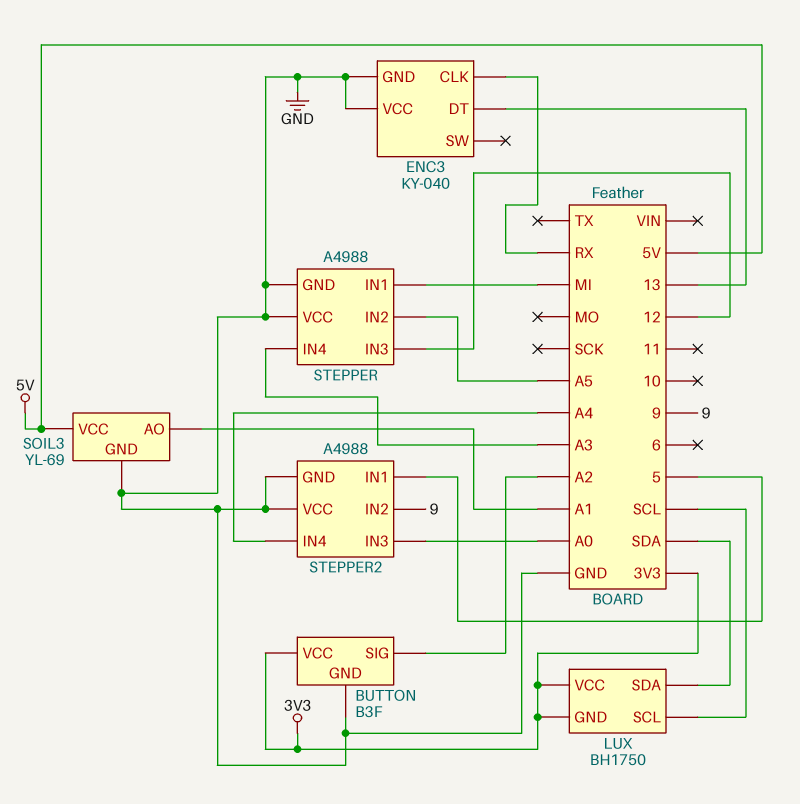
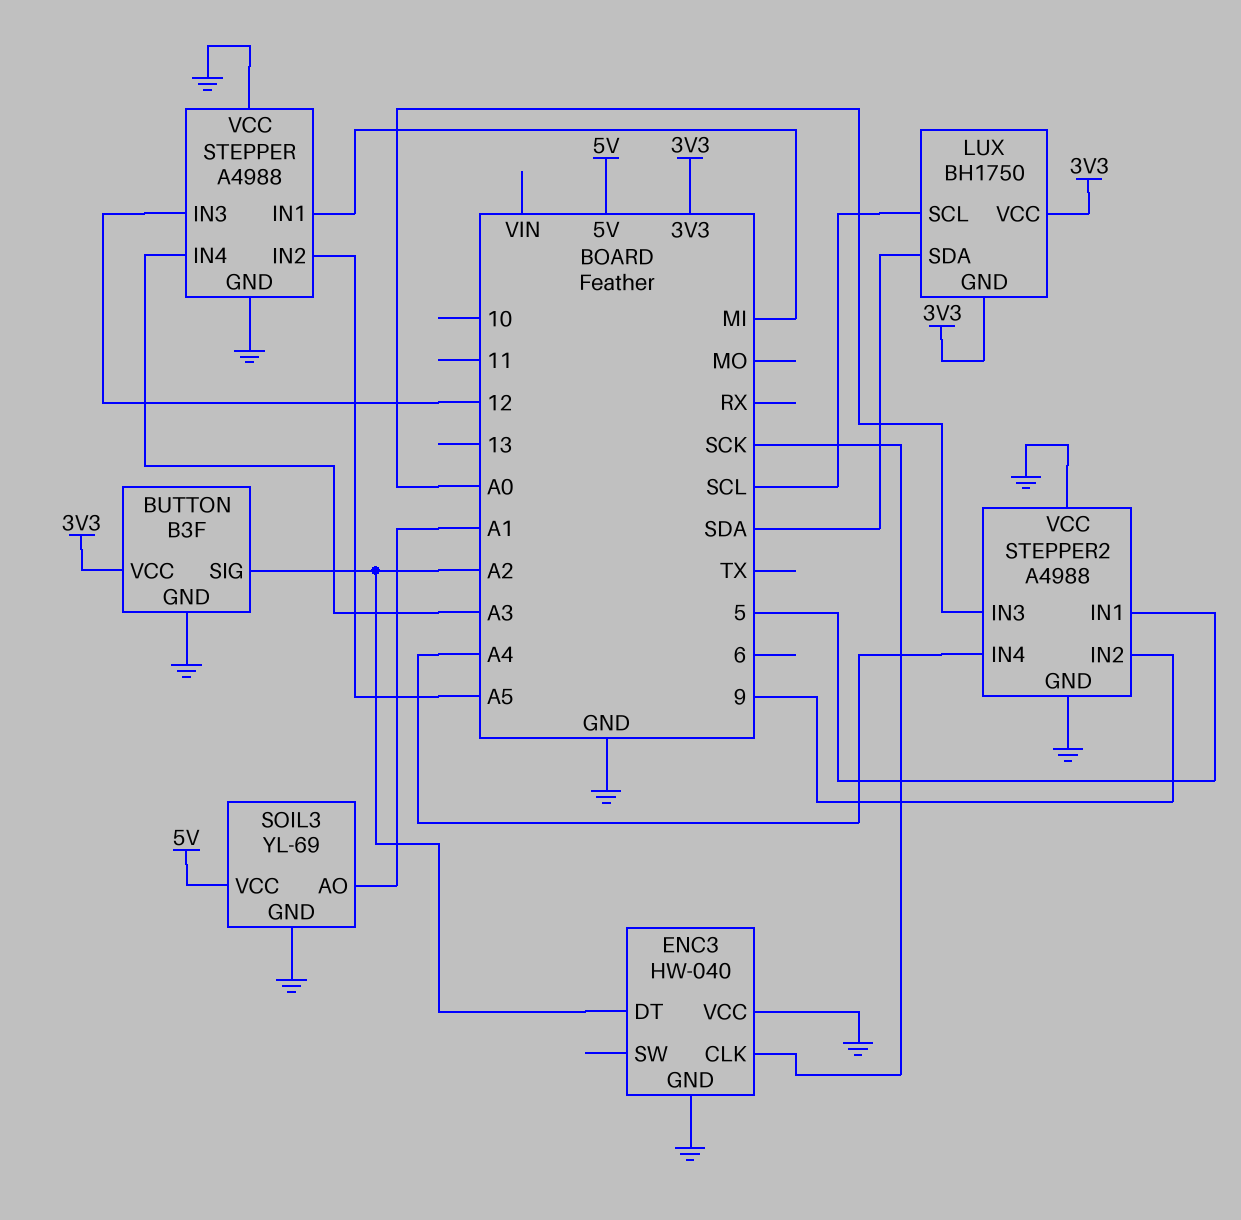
ENC3: KY-040 -> HW-040
ENC3 pin CLK: RX -> SCK
ENC3 pin DT: 13 -> A2

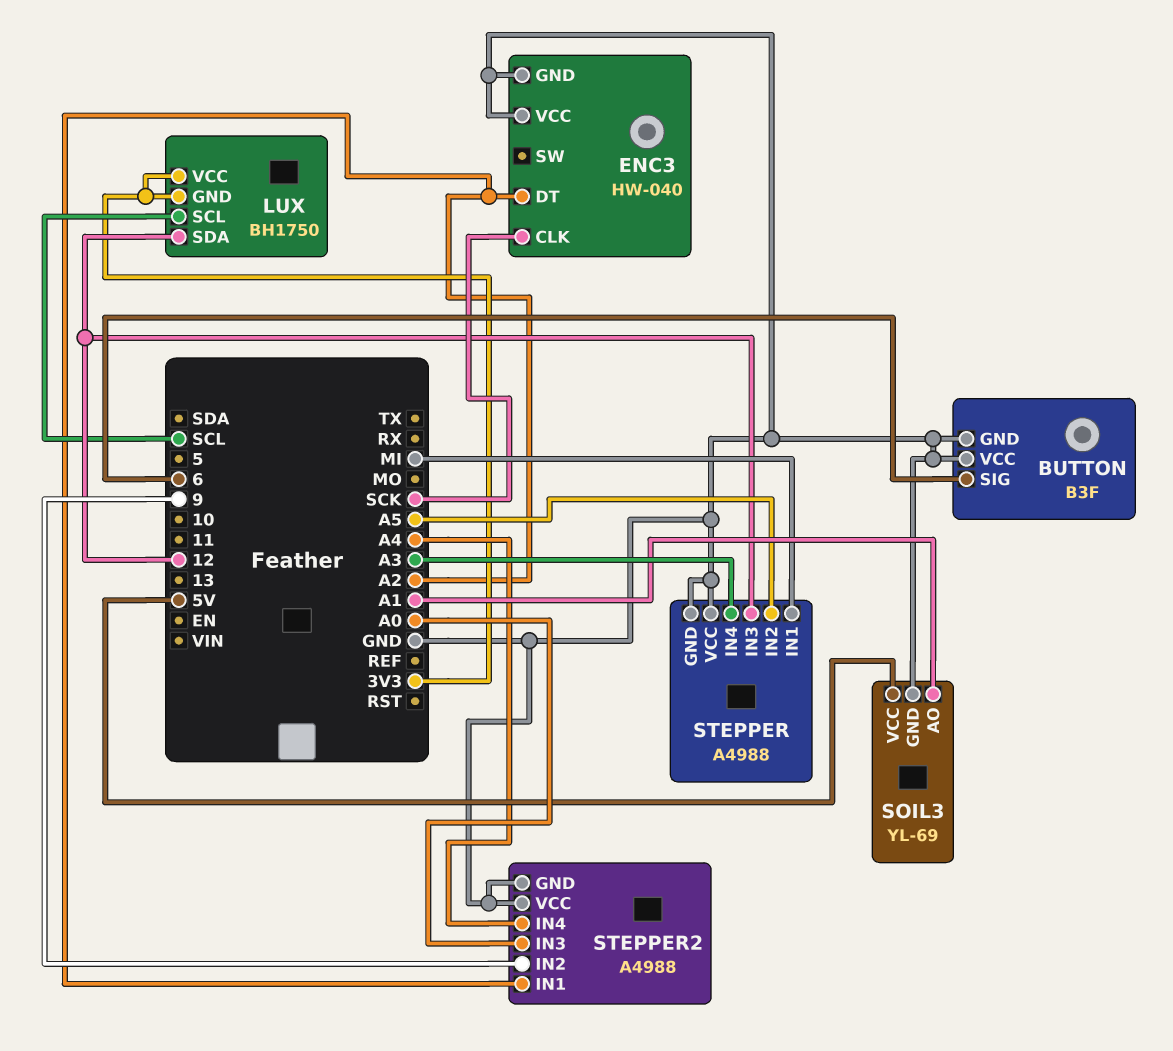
BUTTON pin SIG: A2 -> 6
BUTTON pin VCC: 3V3 -> GND
LUX pin SDA: SDA -> 12
STEPPER2 pin IN1: 5 -> A2

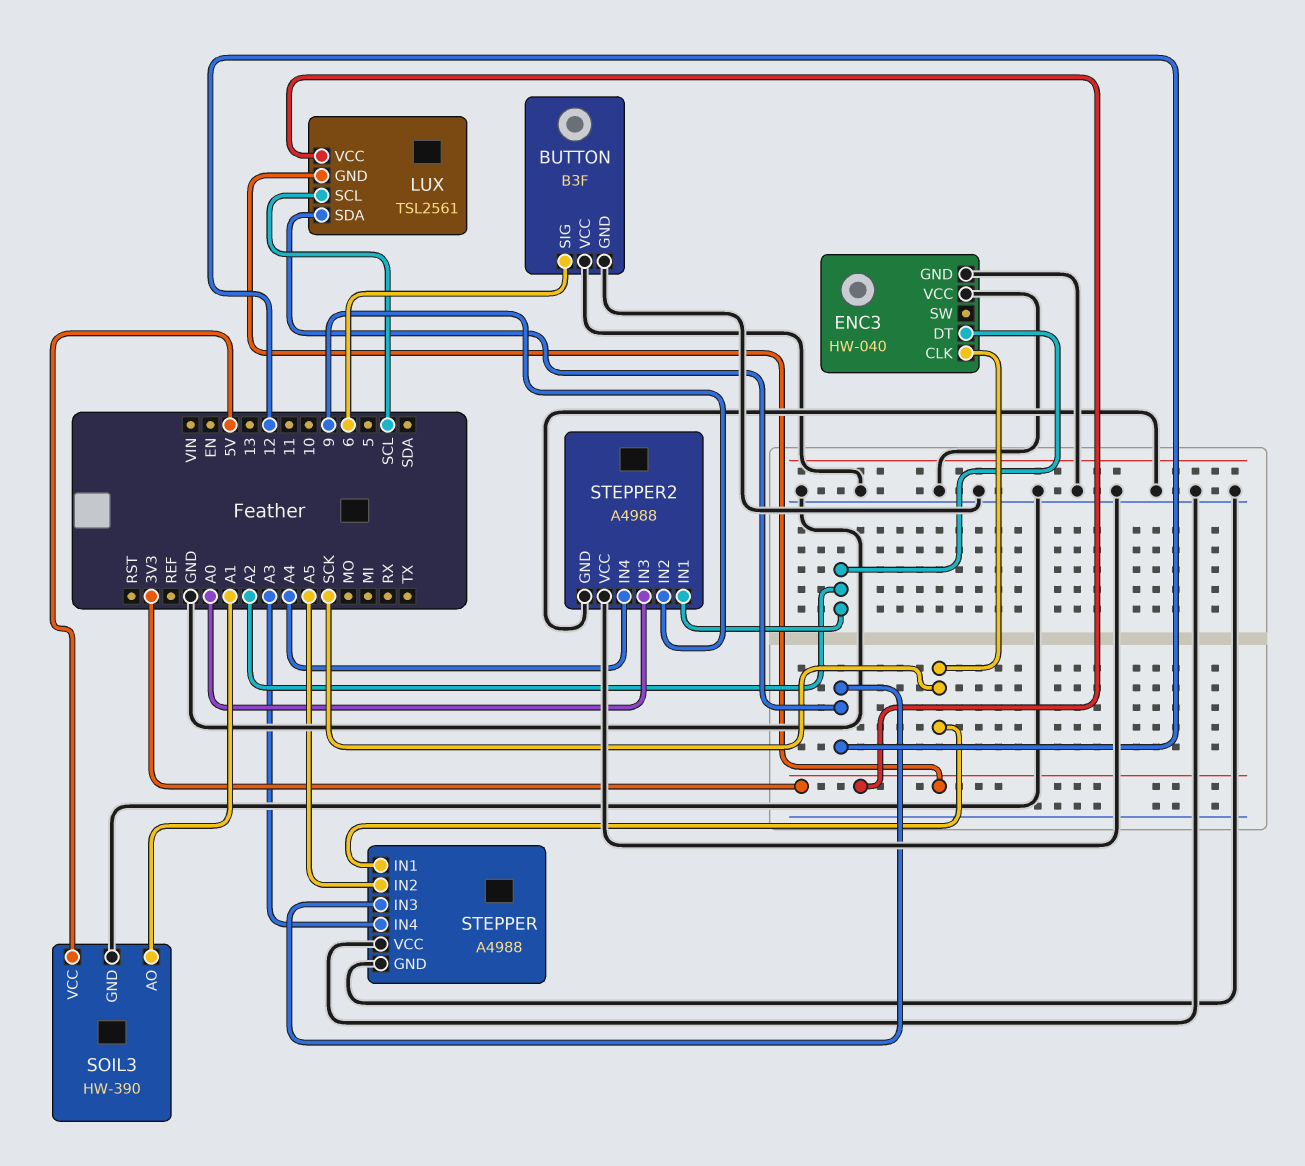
LUX: BH1750 -> TSL2561
SOIL3: YL-69 -> HW-390
STEPPER pin IN1: MI -> SCK

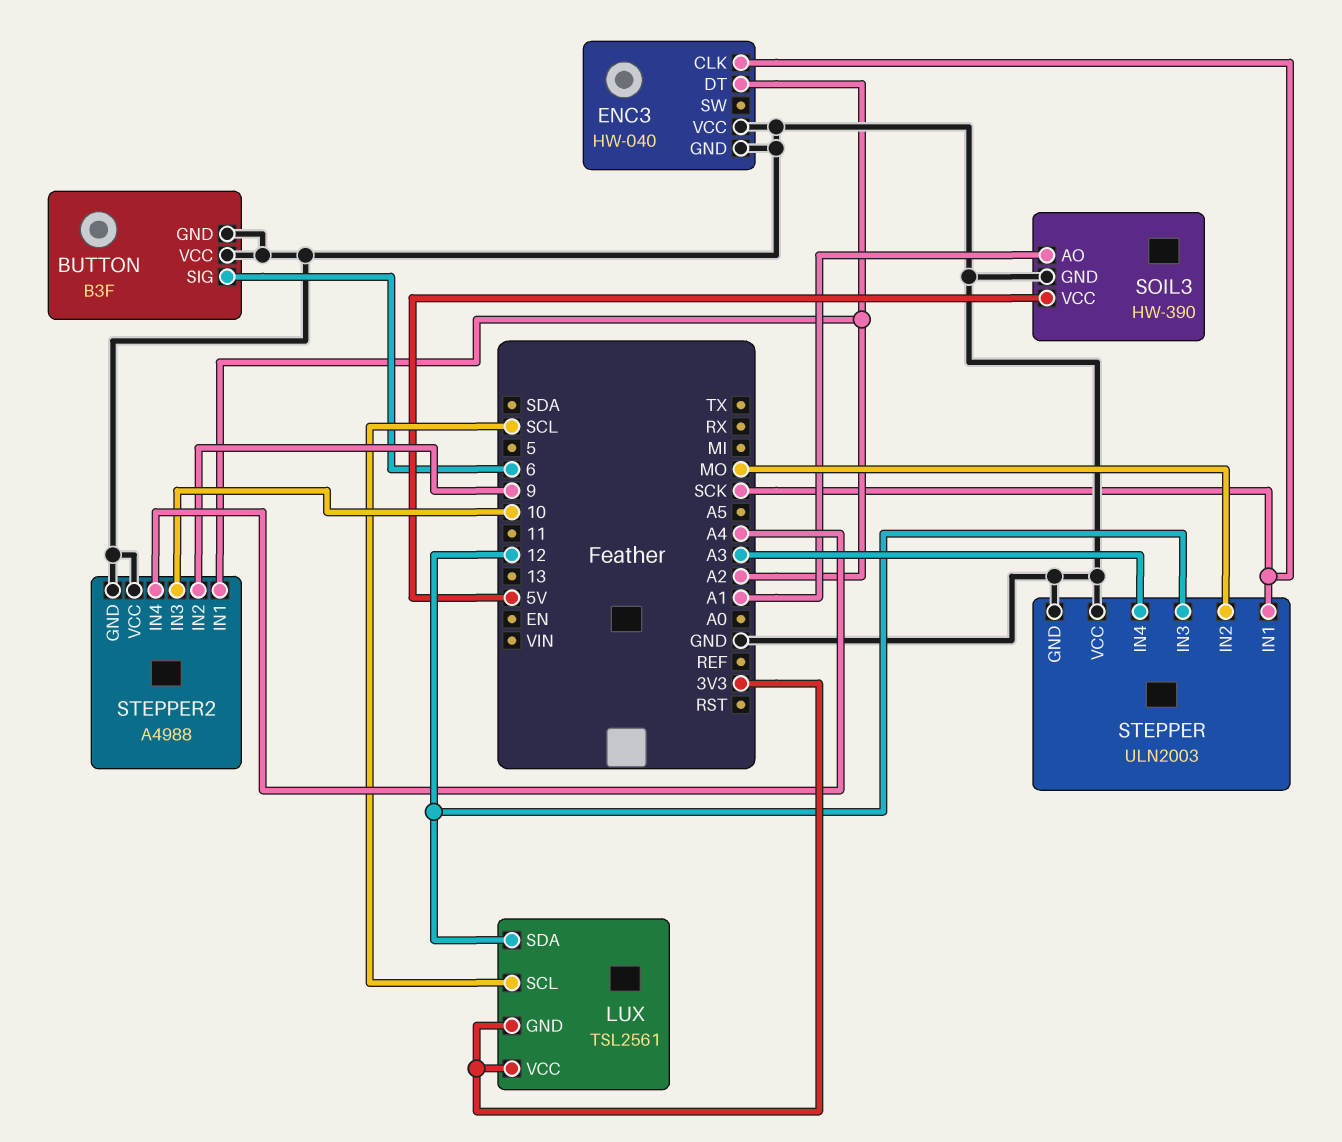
STEPPER: A4988 -> ULN2003
STEPPER pin IN2: A5 -> MO
STEPPER2 pin IN3: A0 -> 10

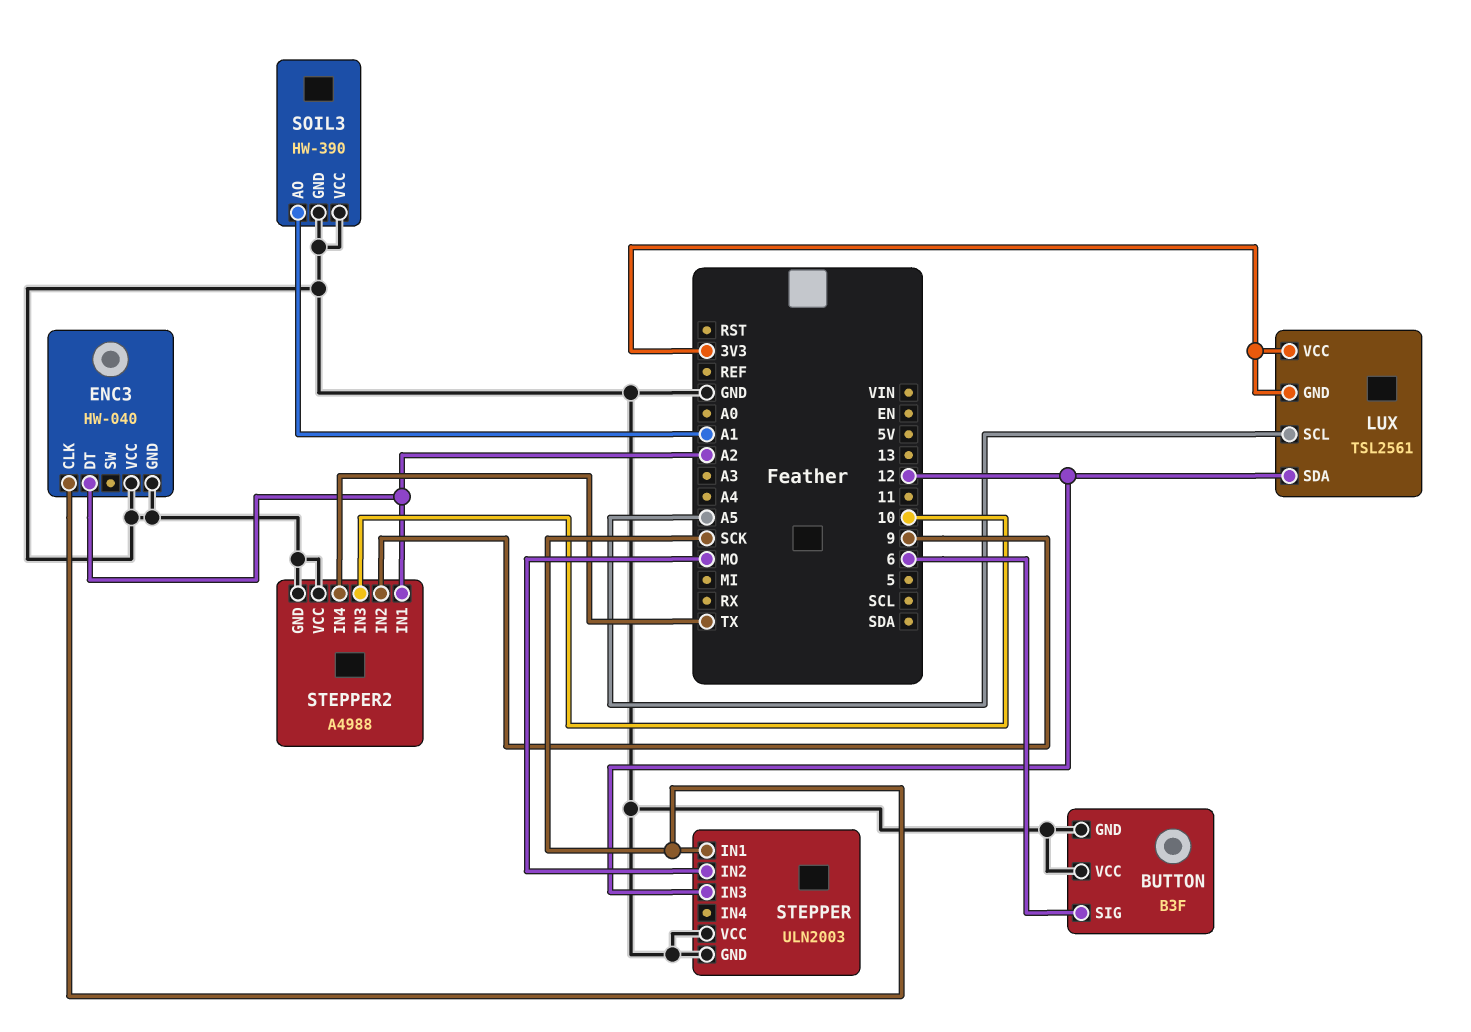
LUX pin SCL: SCL -> A5
SOIL3 pin VCC: 5V -> GND
STEPPER pin IN4: A3 -> none
STEPPER2 pin IN4: A4 -> TX

